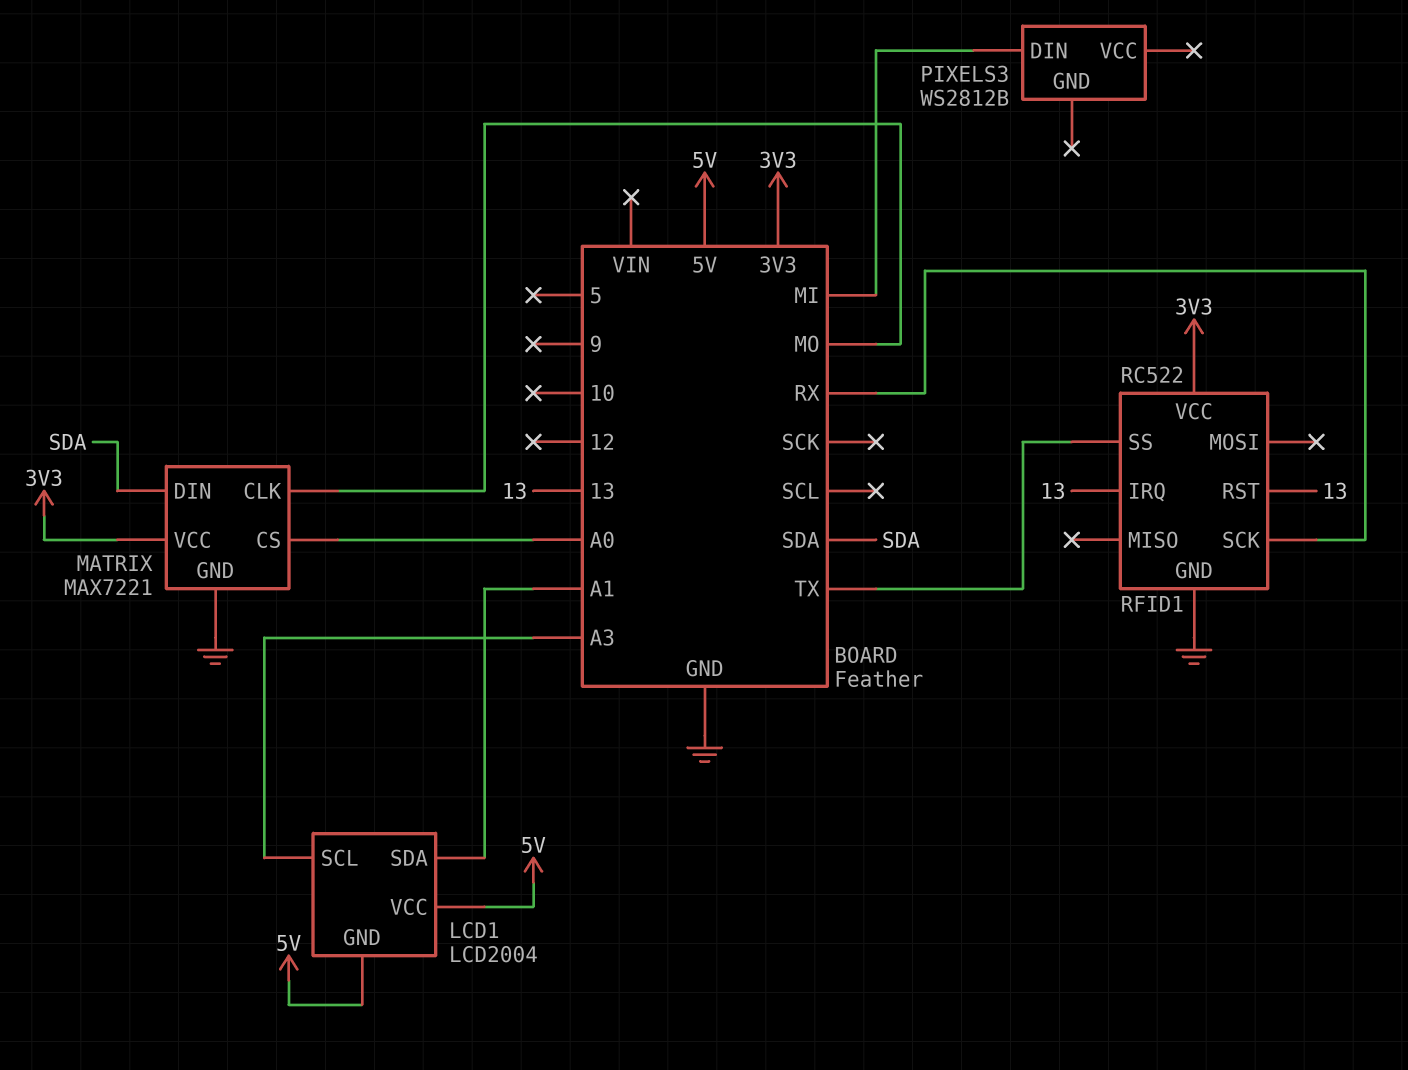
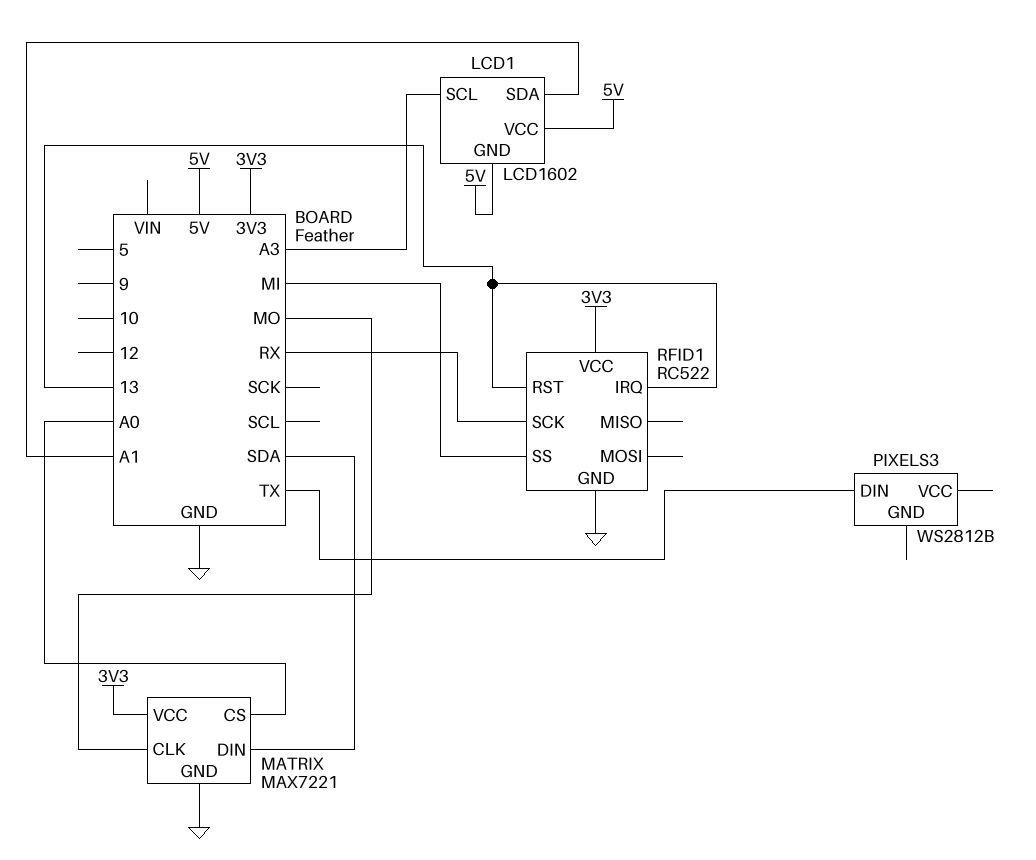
LCD1: LCD2004 -> LCD1602
PIXELS3 pin DIN: MI -> TX
RFID1 pin SS: TX -> MI

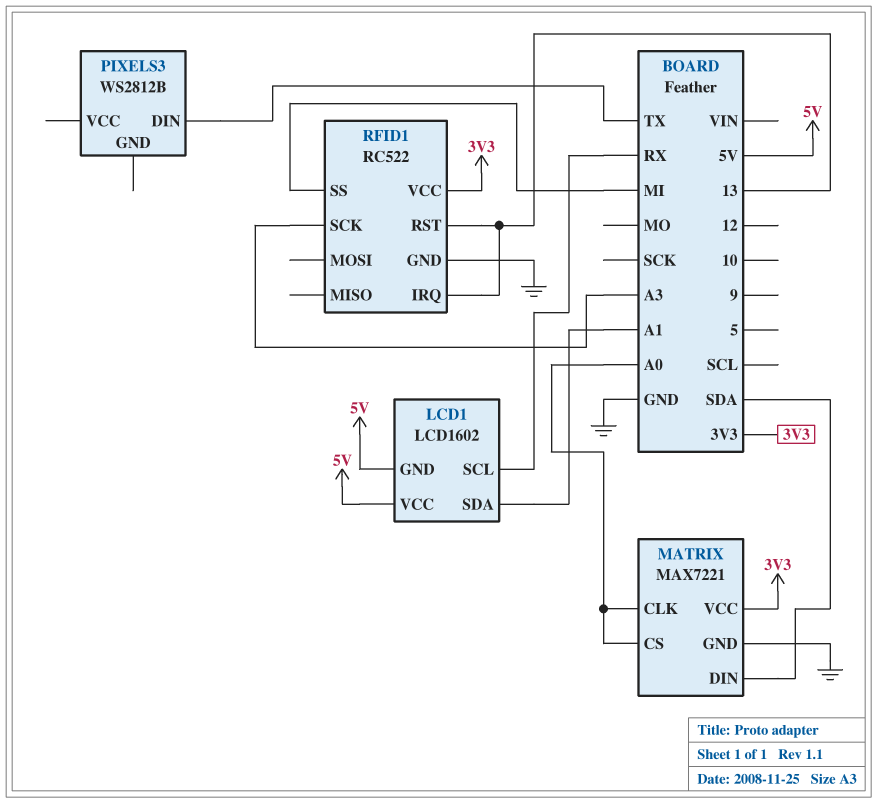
LCD1 pin SCL: A3 -> RX
MATRIX pin CLK: MO -> A0
RFID1 pin SCK: RX -> A3

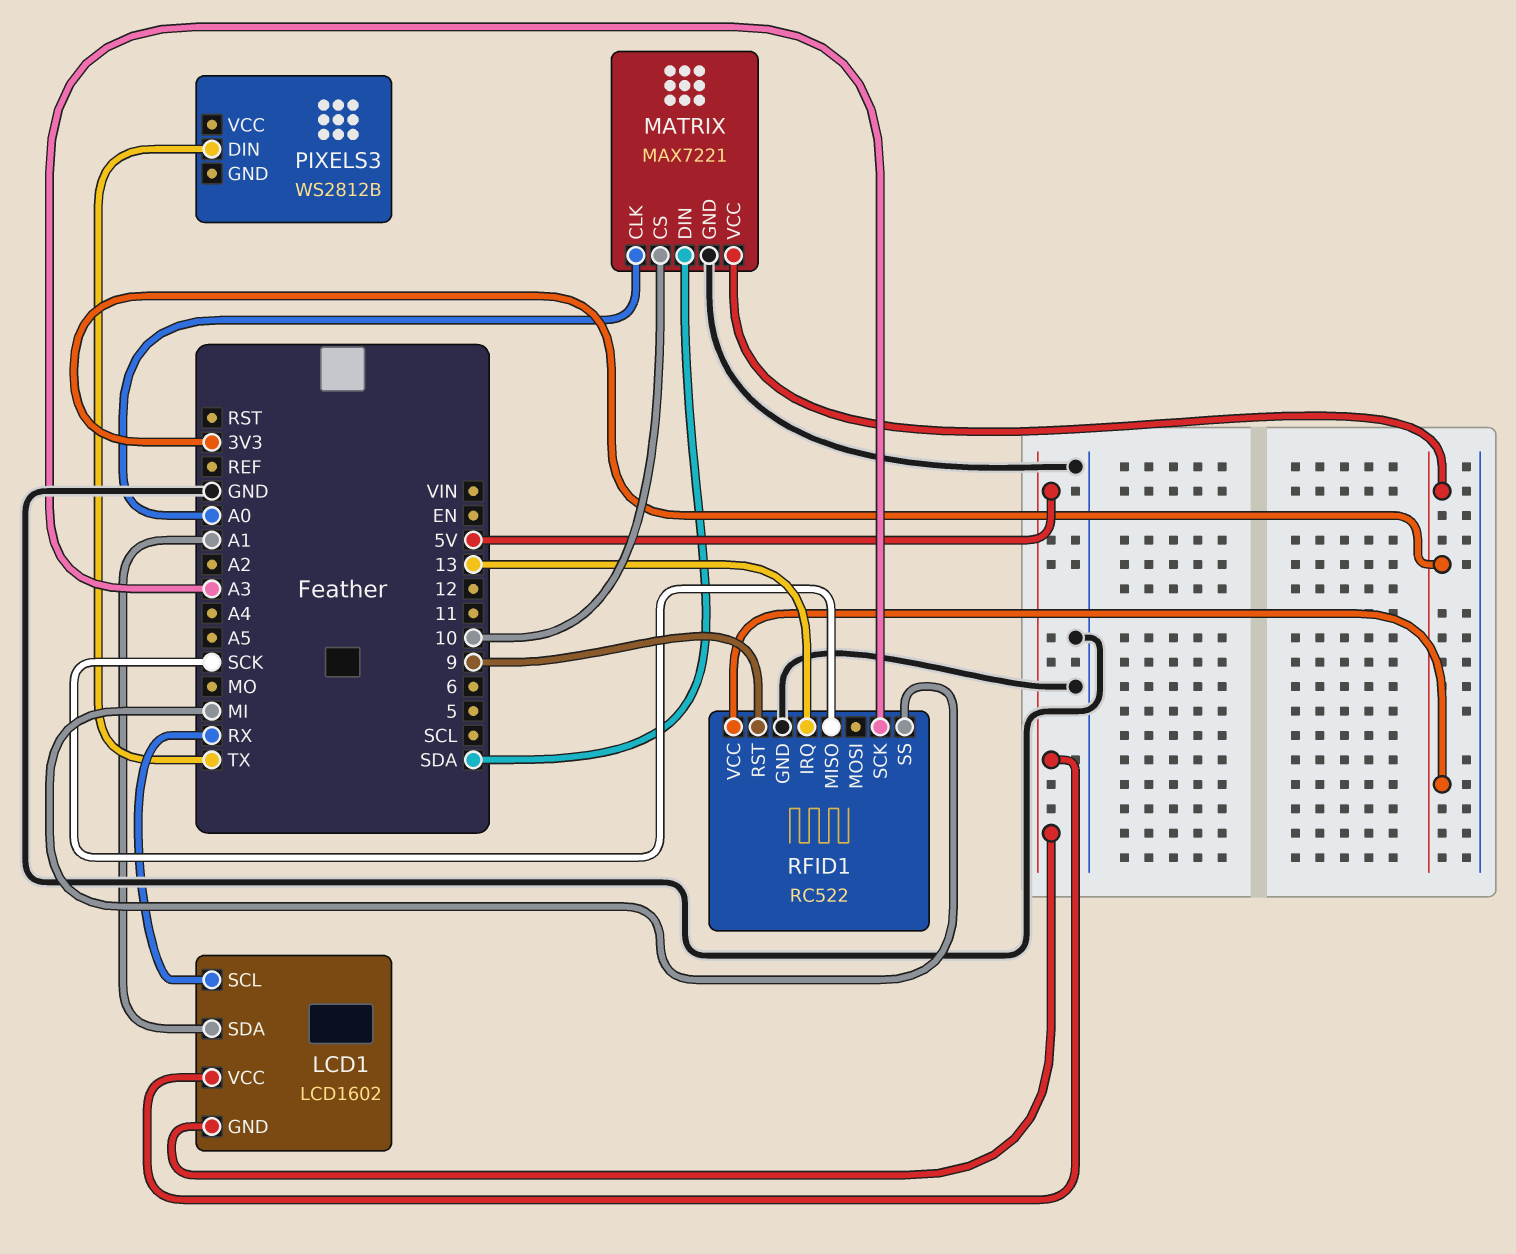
MATRIX pin CS: A0 -> 10
RFID1 pin MISO: none -> SCK
RFID1 pin RST: 13 -> 9

